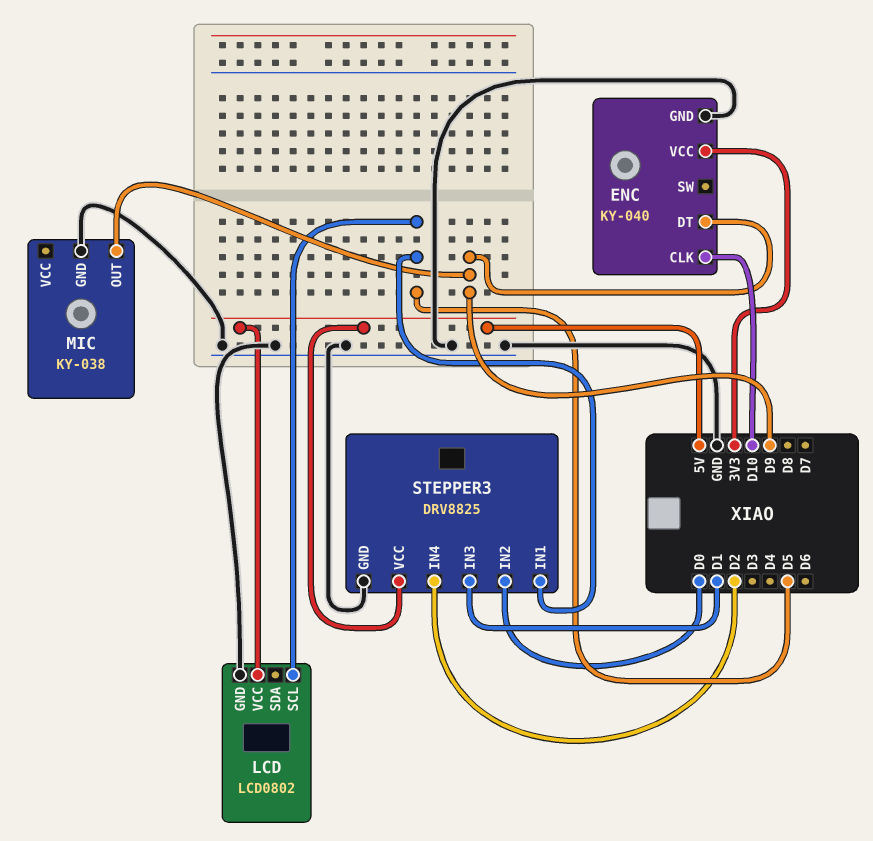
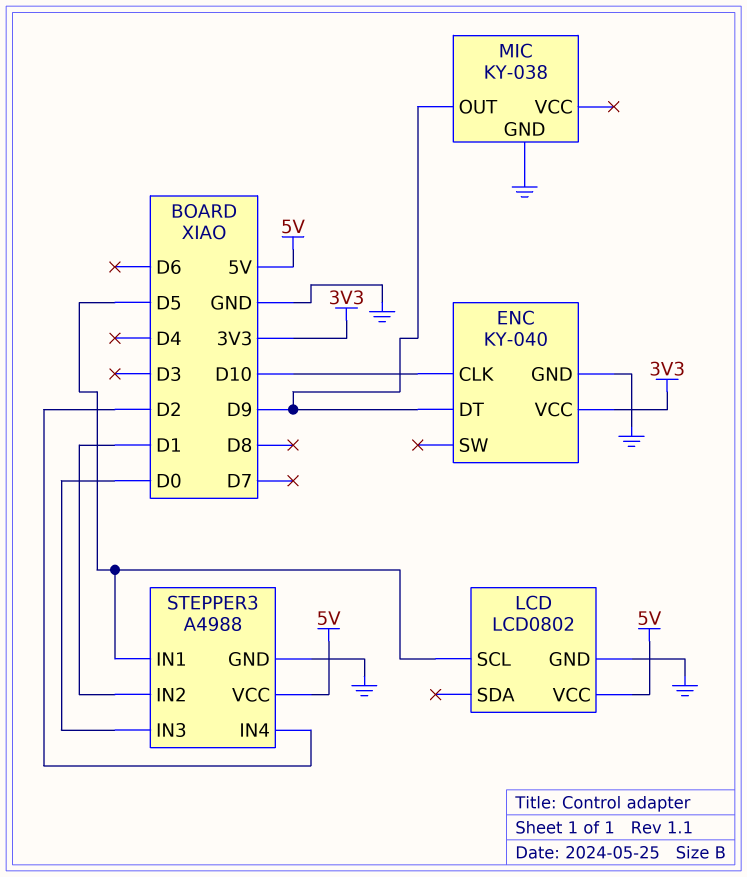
STEPPER3: DRV8825 -> A4988
STEPPER3 pin IN2: D0 -> D1
STEPPER3 pin IN3: D1 -> D0

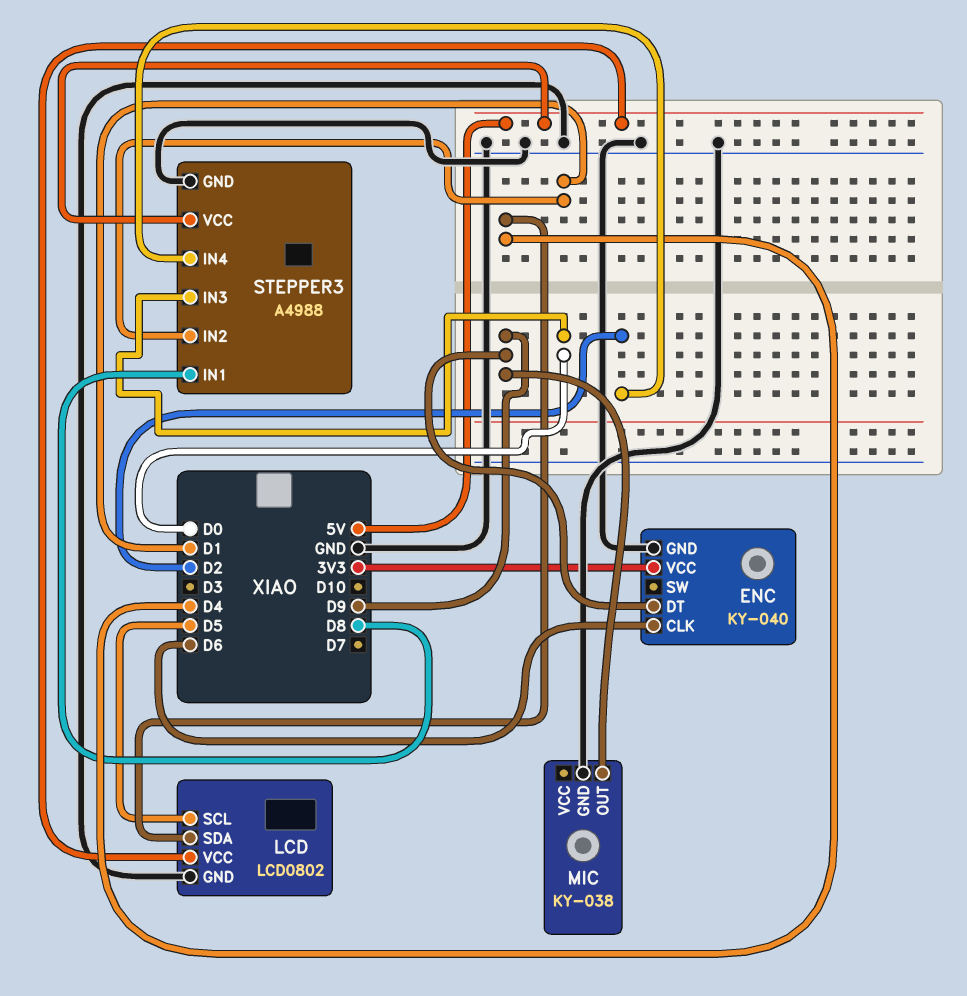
ENC pin CLK: D10 -> D6
LCD pin SDA: none -> D4
STEPPER3 pin IN1: D5 -> D8

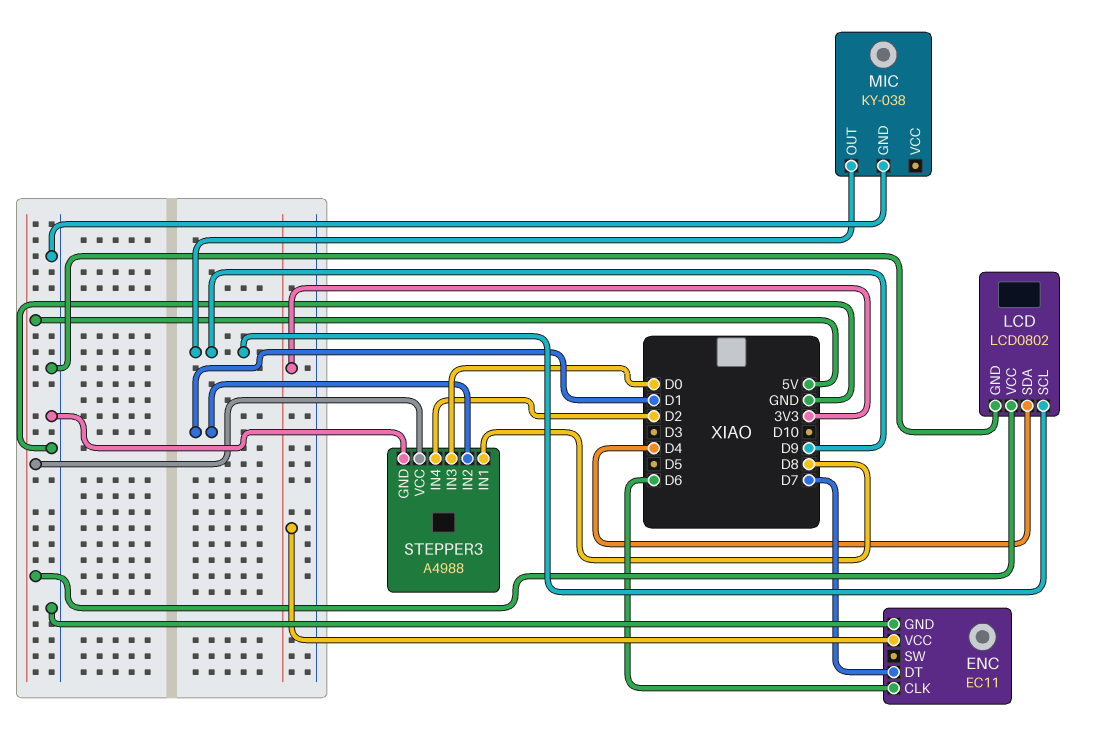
ENC: KY-040 -> EC11
ENC pin DT: D9 -> D7
LCD pin SCL: D5 -> D9

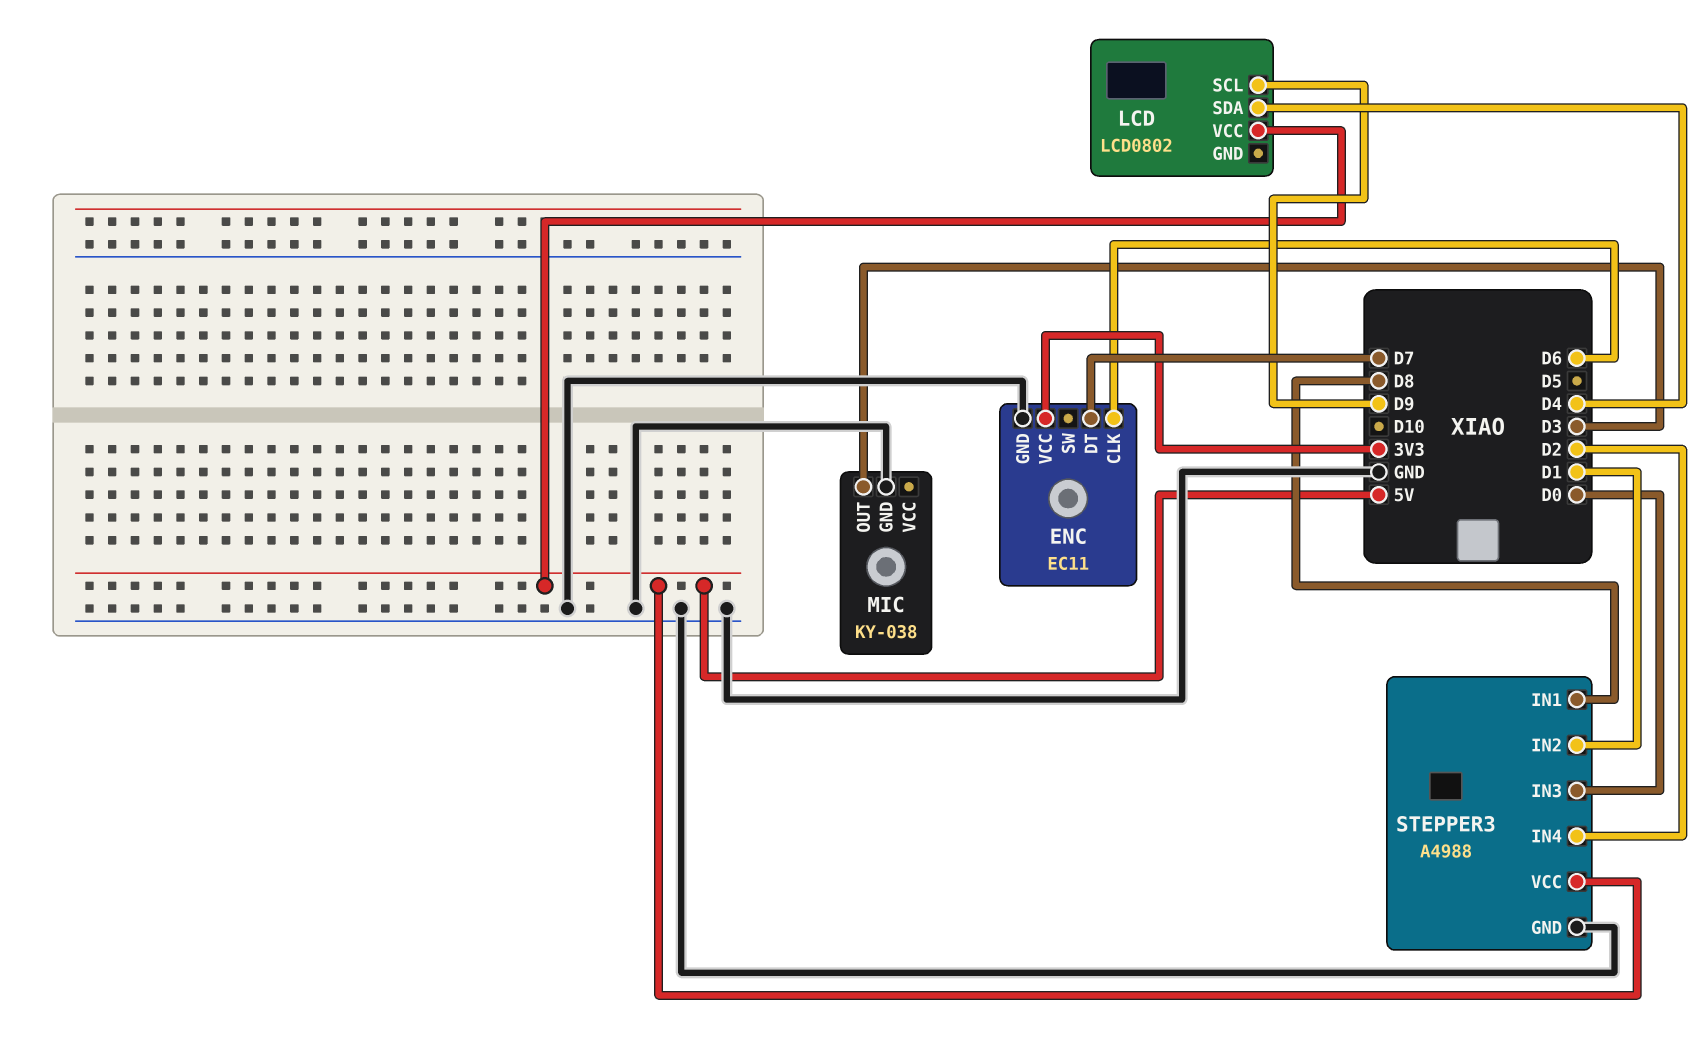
LCD pin GND: GND -> none
MIC pin OUT: D9 -> D3

